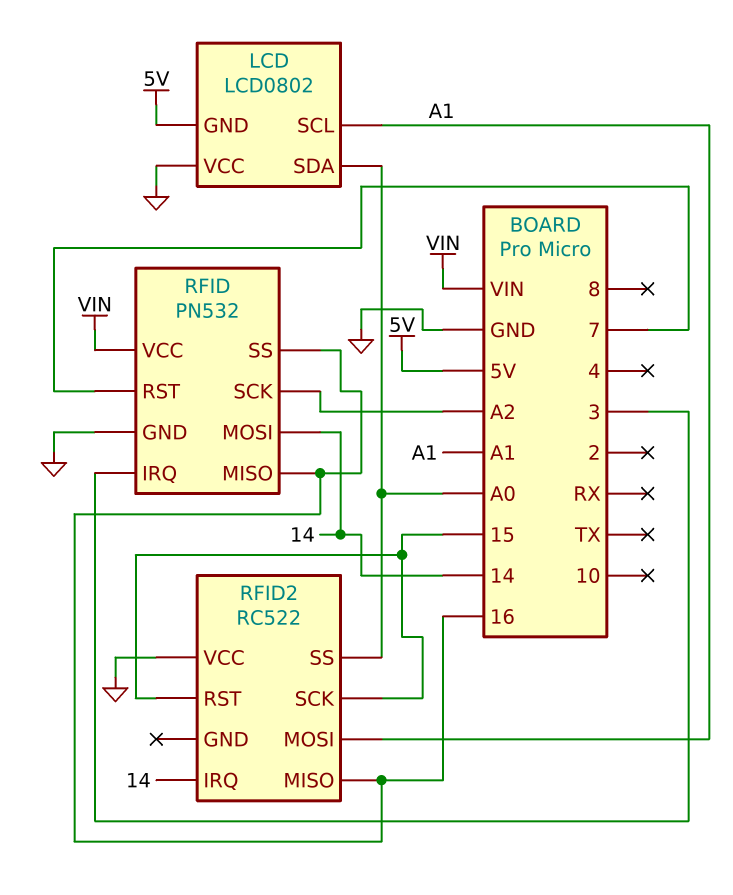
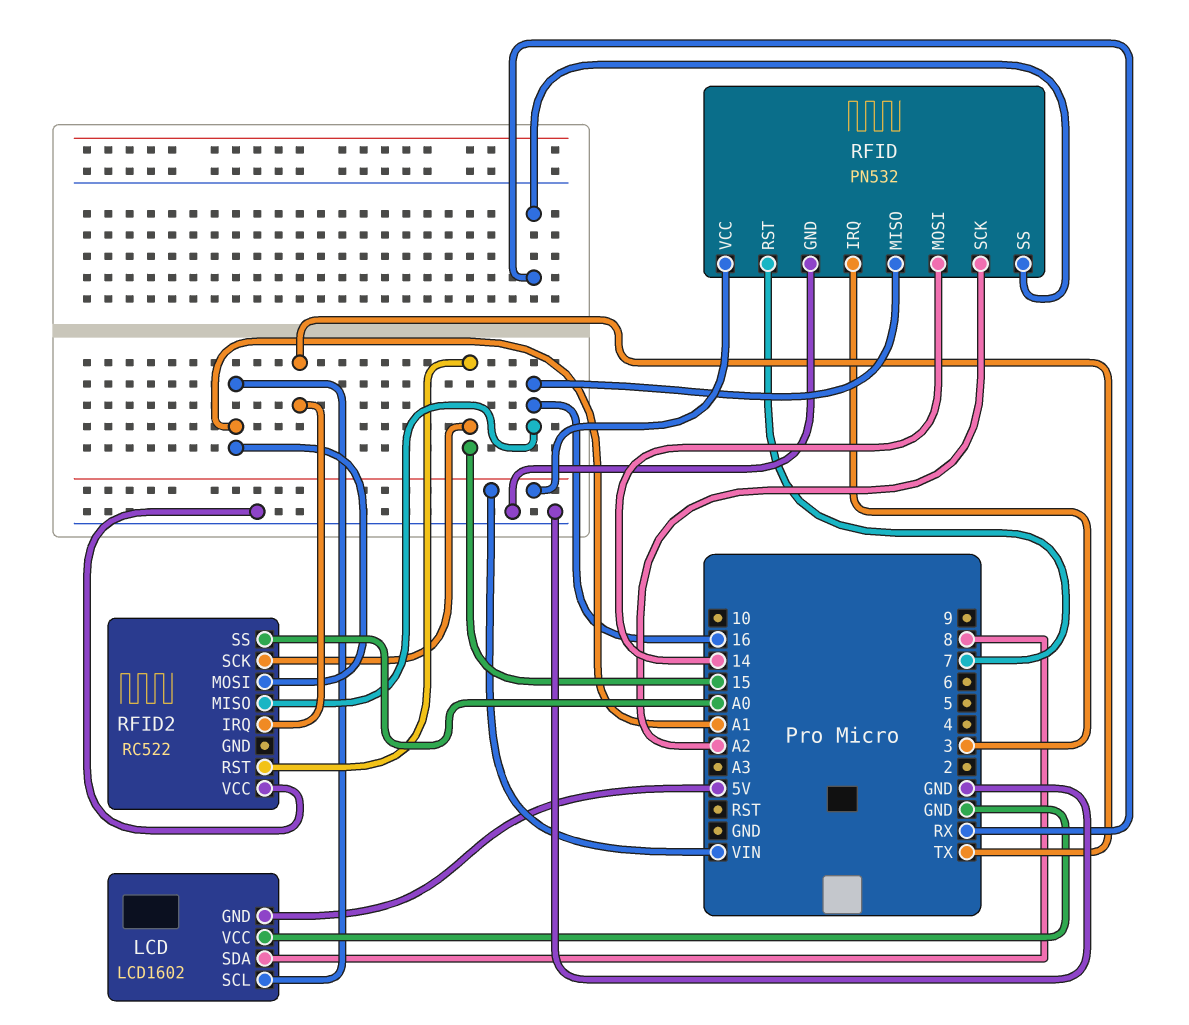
LCD: LCD0802 -> LCD1602
LCD pin SDA: A0 -> 8
RFID pin SS: 16 -> RX
RFID2 pin IRQ: 14 -> TX

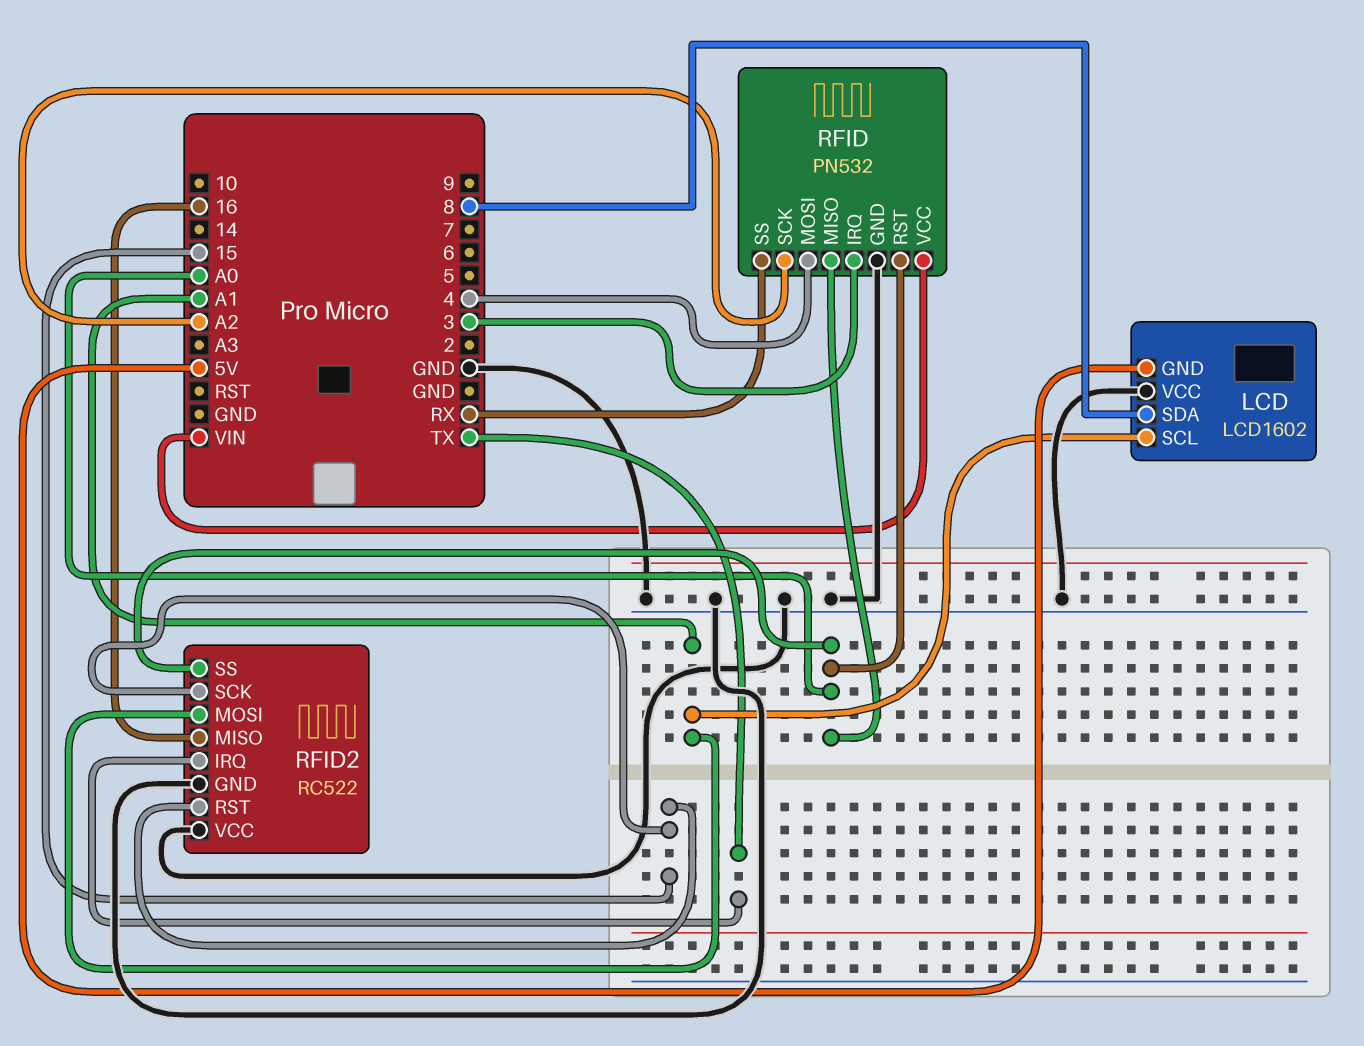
RFID pin MISO: 16 -> A0
RFID pin MOSI: 14 -> 4
RFID pin RST: 7 -> A0
RFID2 pin GND: none -> GND

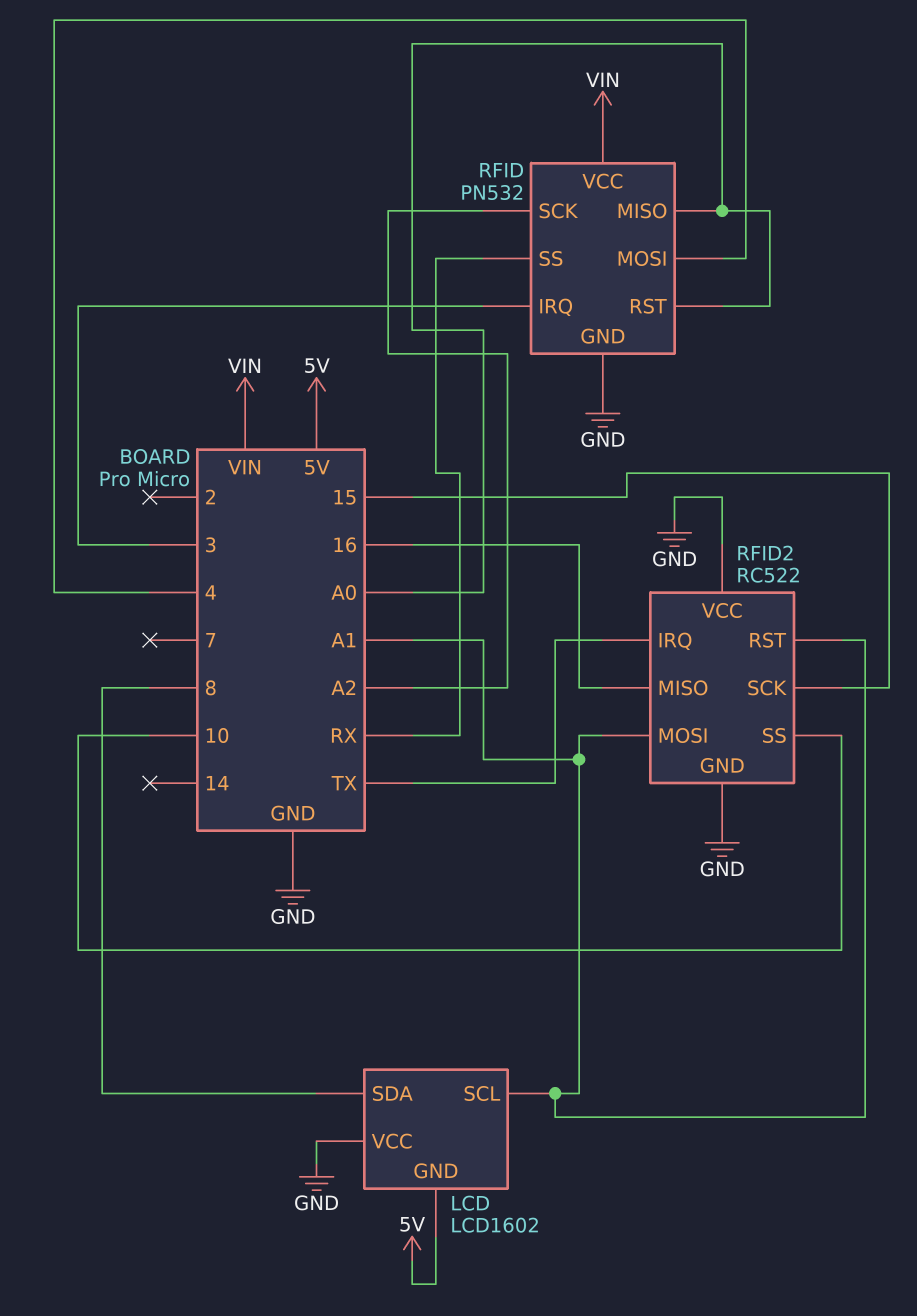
RFID2 pin RST: 15 -> A1
RFID2 pin SS: A0 -> 10

